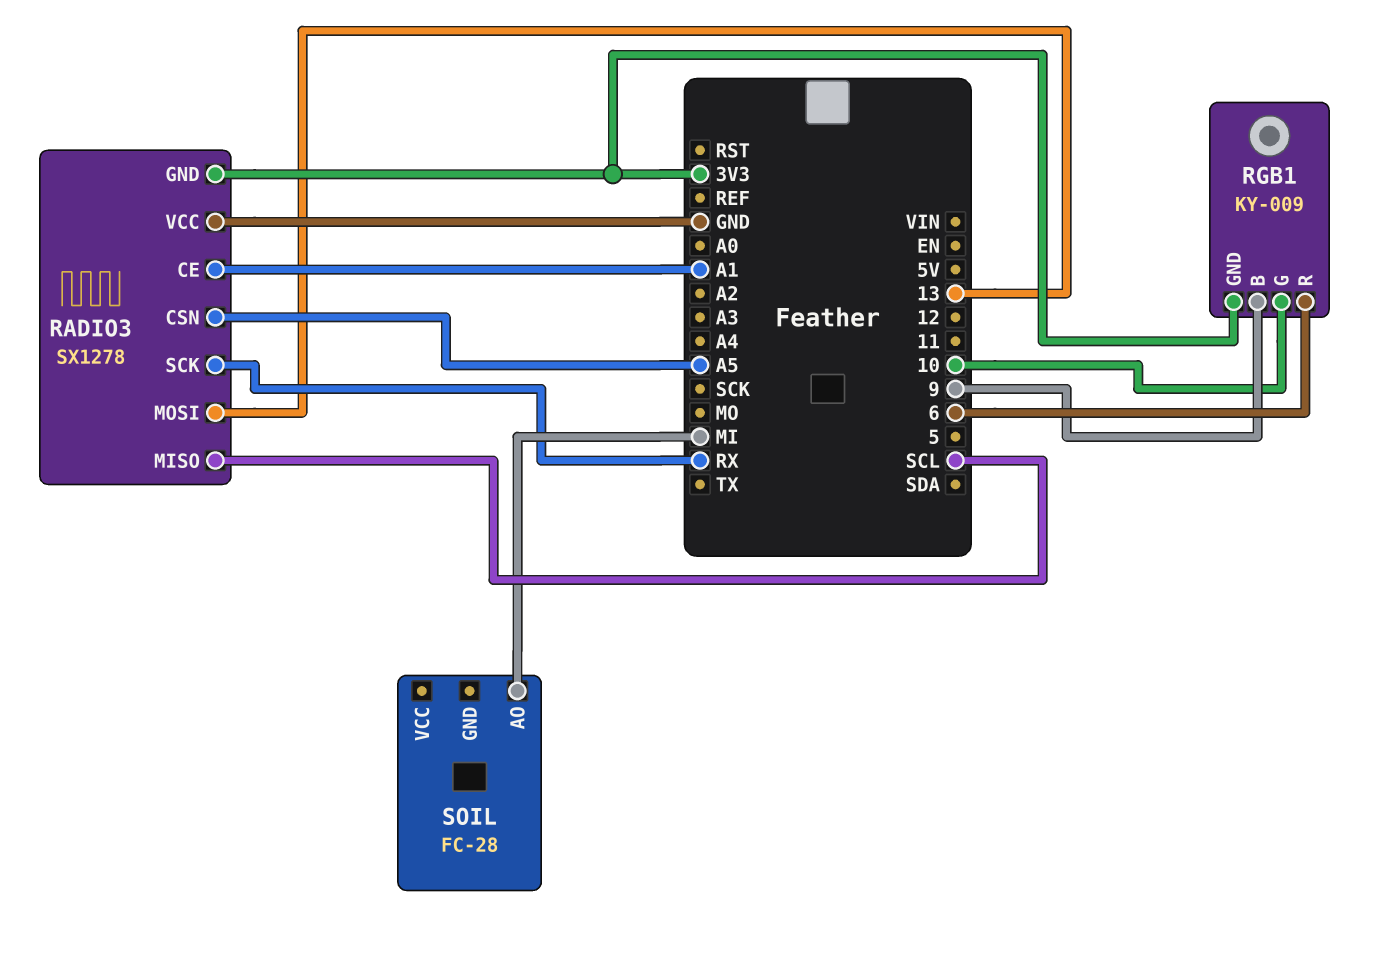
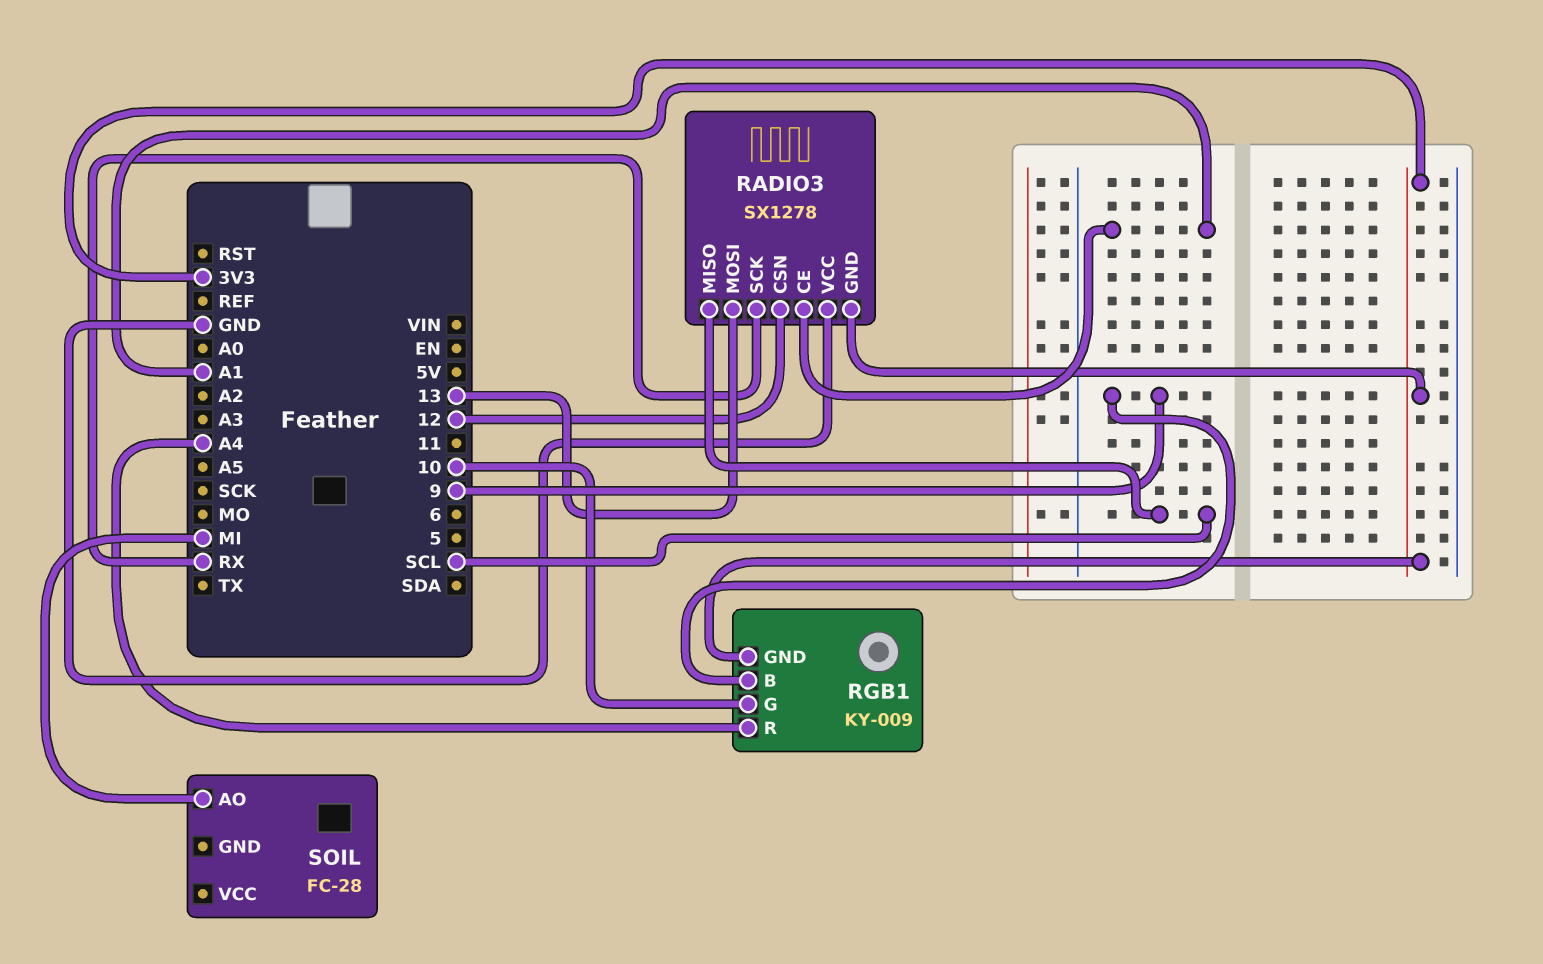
RADIO3 pin CSN: A5 -> 12
RGB1 pin R: 6 -> A4

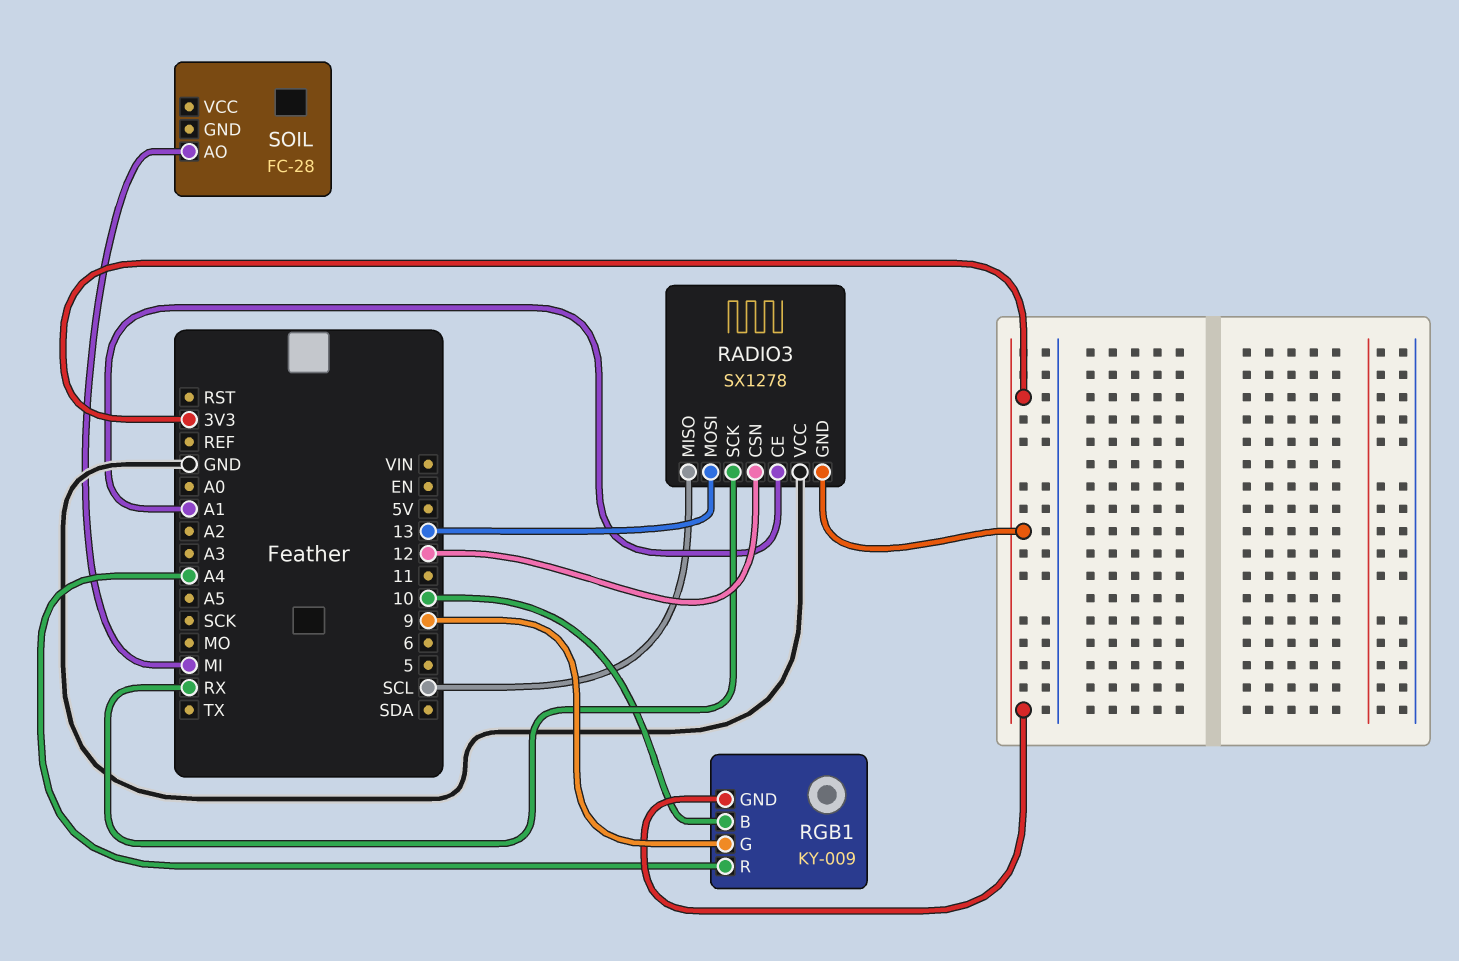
RGB1 pin B: 9 -> 10
RGB1 pin G: 10 -> 9

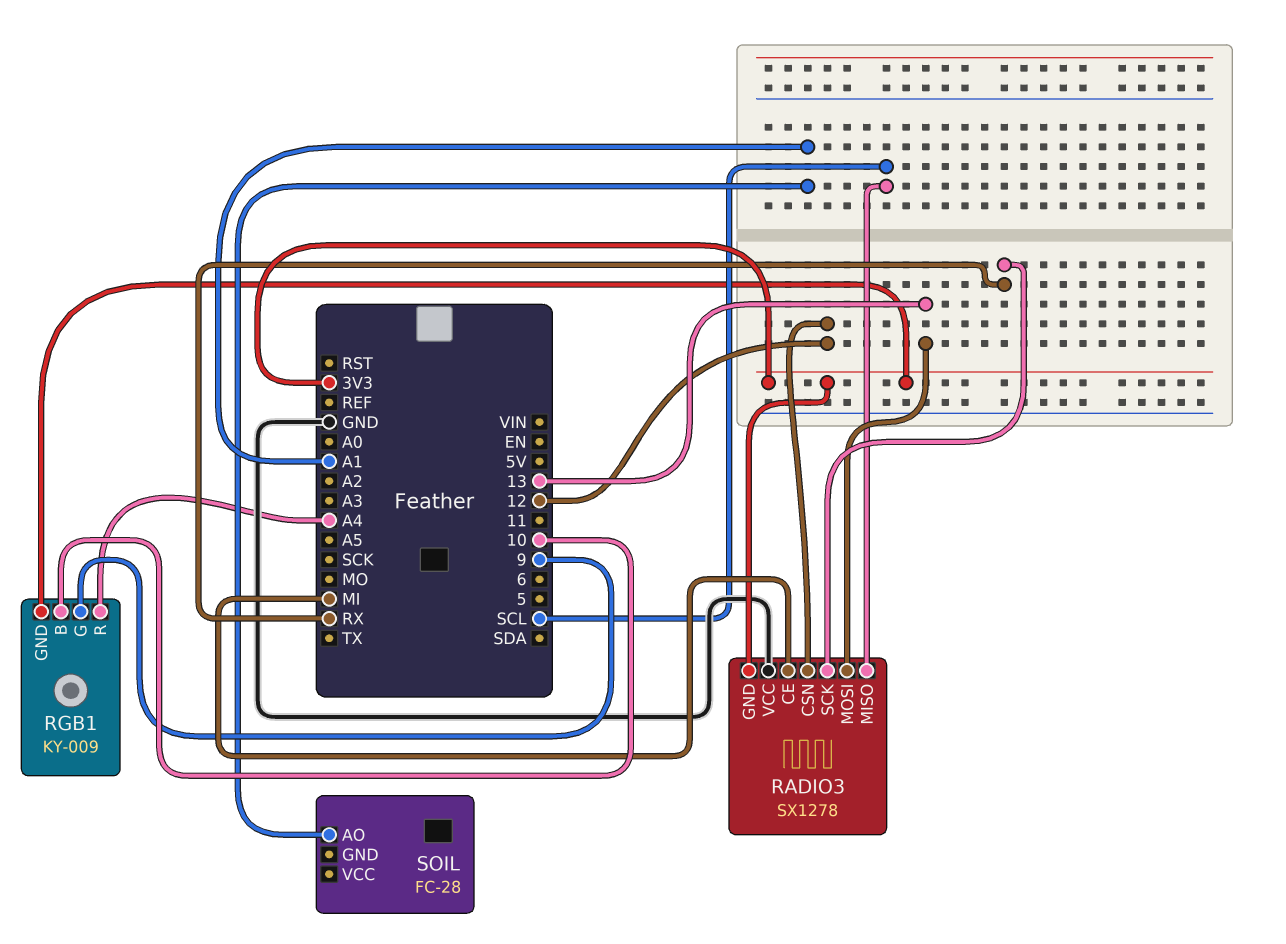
RADIO3 pin CE: A1 -> MI
SOIL pin AO: MI -> A1

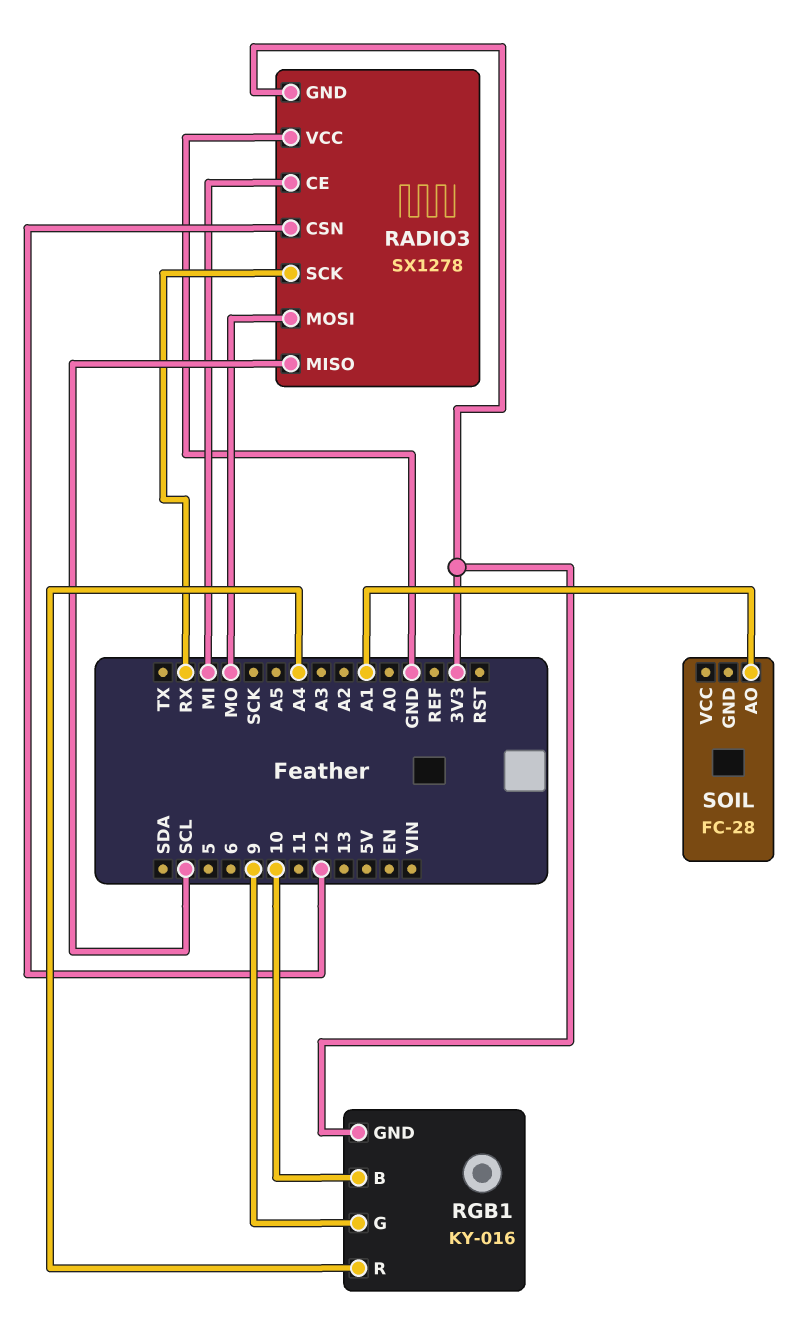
RADIO3 pin MOSI: 13 -> MO
RGB1: KY-009 -> KY-016

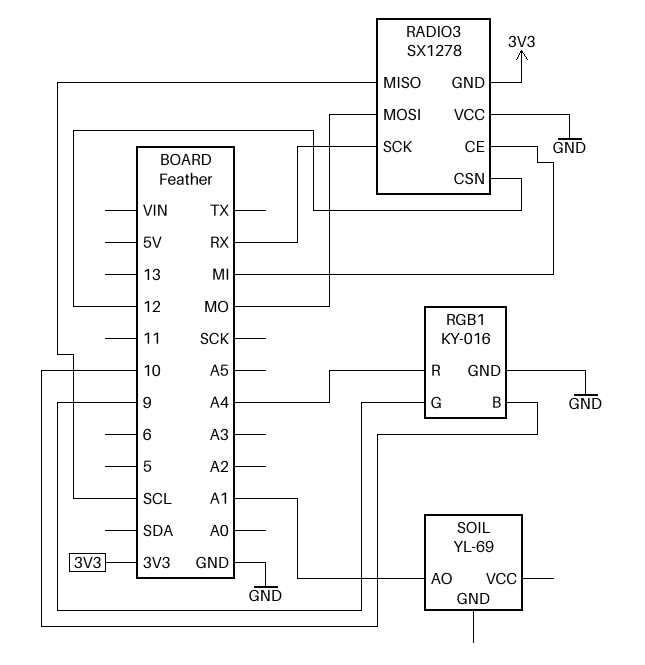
RGB1 pin GND: 3V3 -> GND
SOIL: FC-28 -> YL-69

